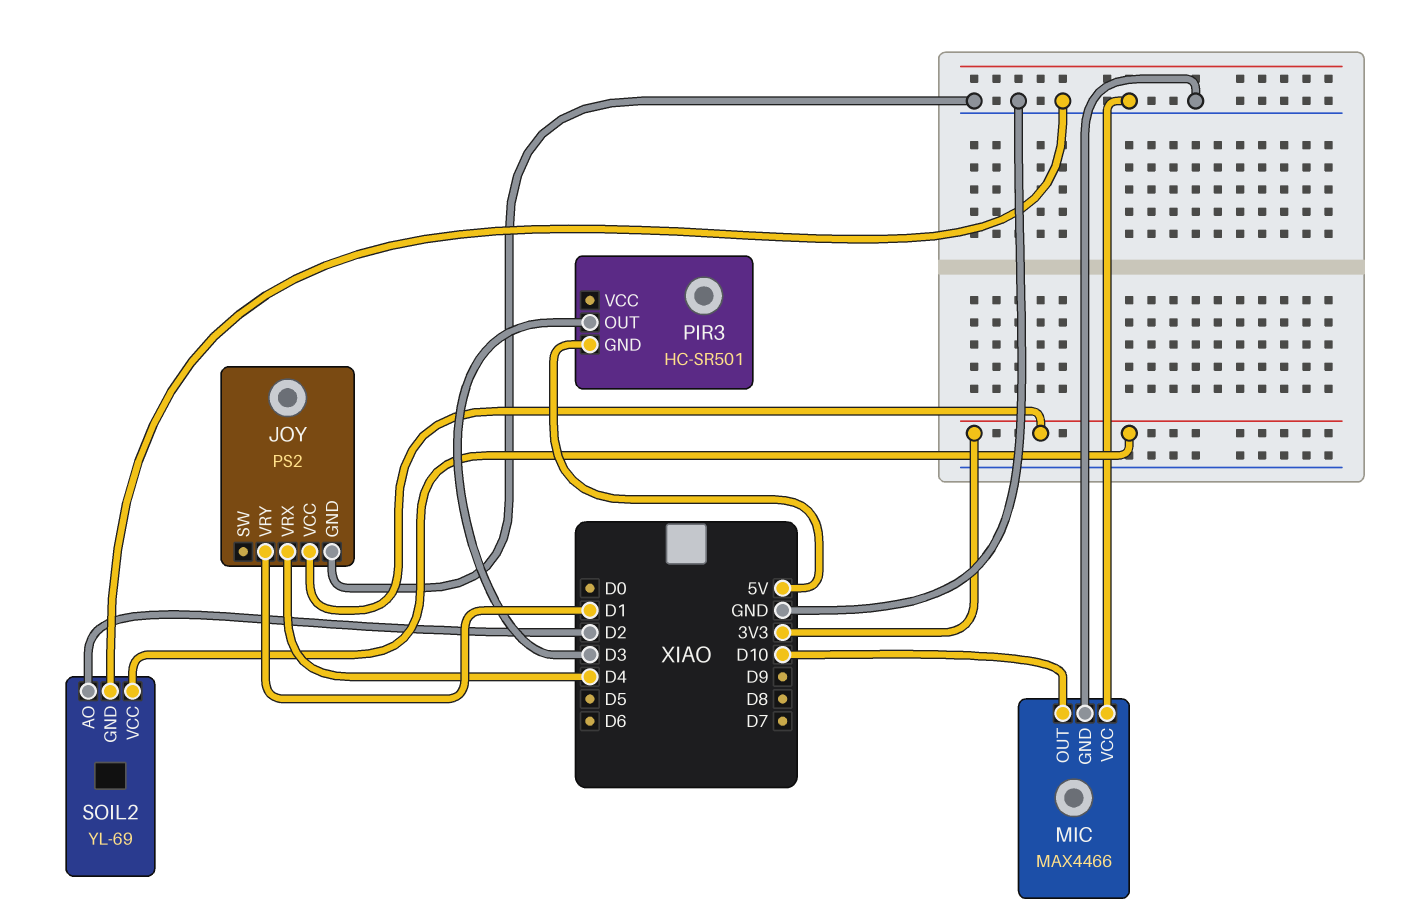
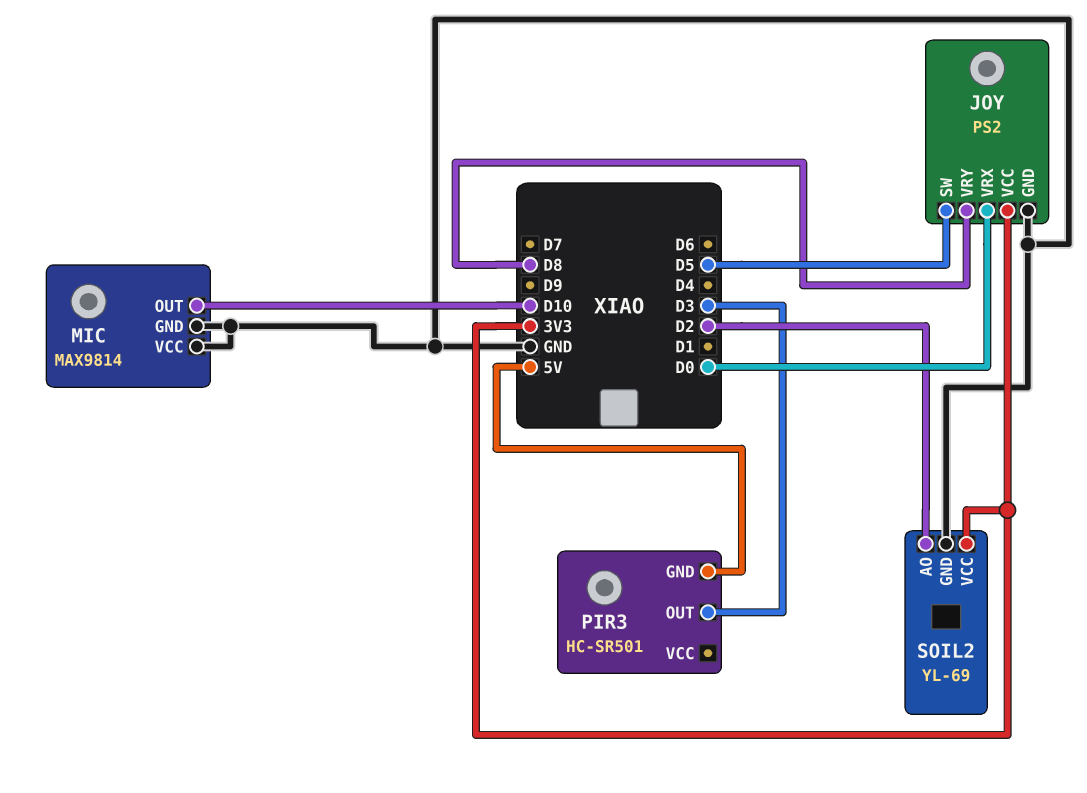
JOY pin SW: none -> D5
JOY pin VRX: D4 -> D0
JOY pin VRY: D1 -> D8
MIC: MAX4466 -> MAX9814

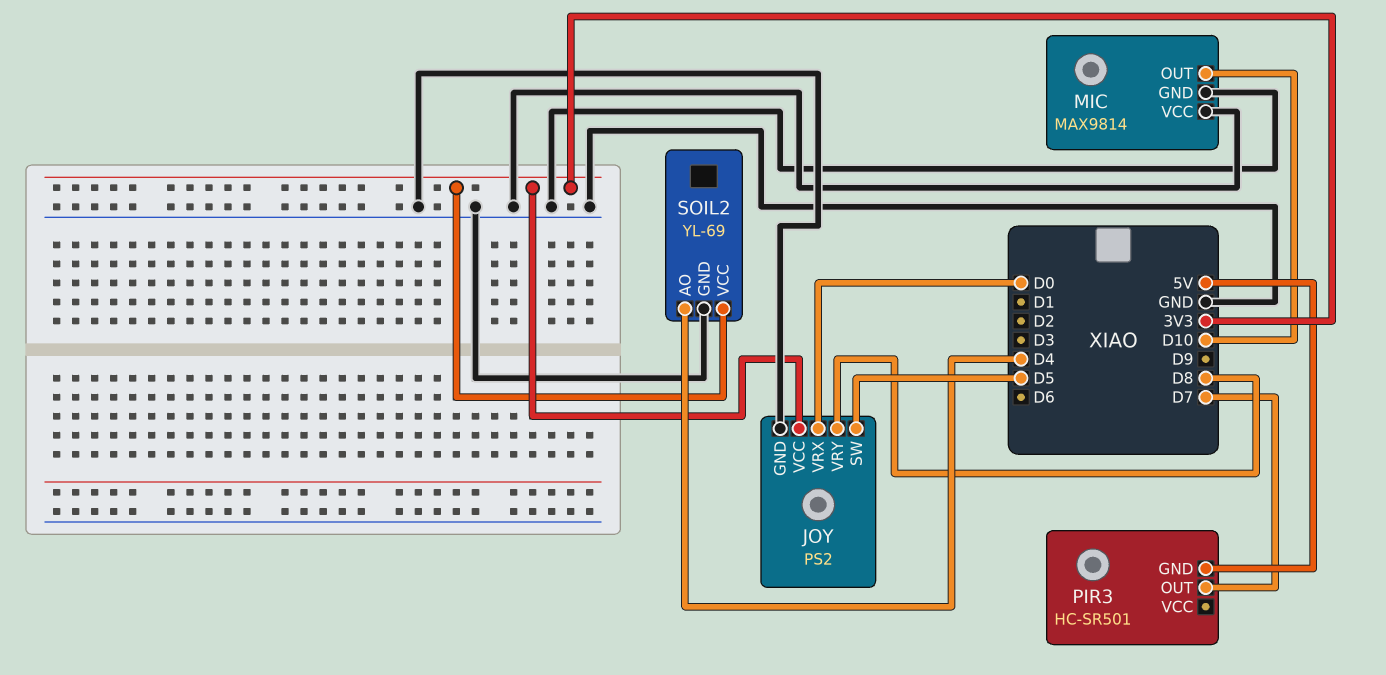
PIR3 pin OUT: D3 -> D7
SOIL2 pin AO: D2 -> D4

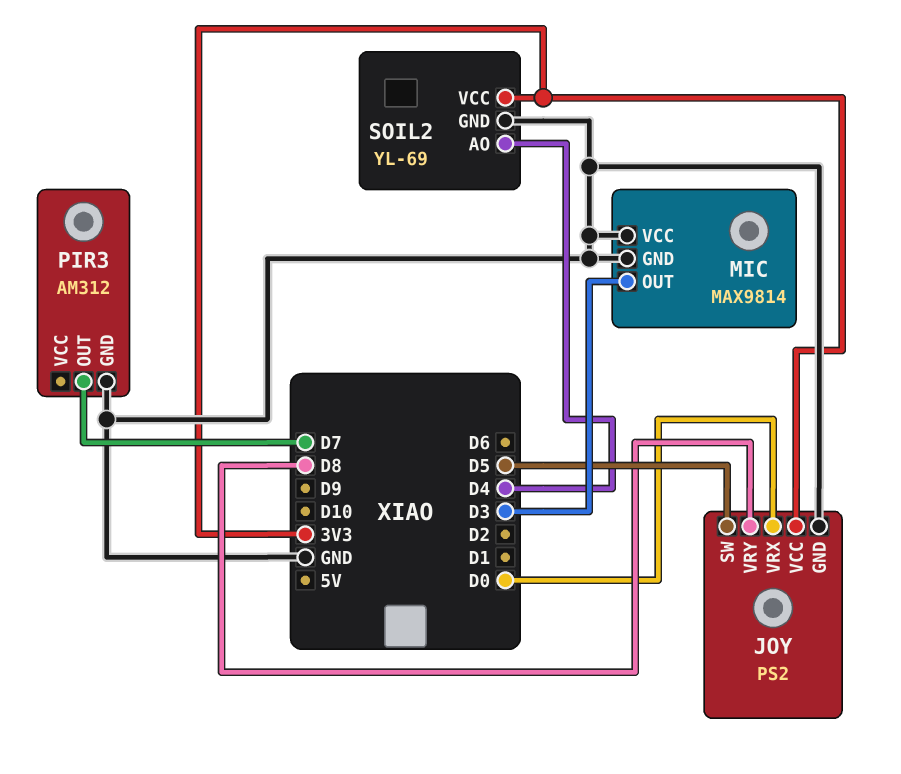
MIC pin OUT: D10 -> D3
PIR3: HC-SR501 -> AM312
PIR3 pin GND: 5V -> GND

